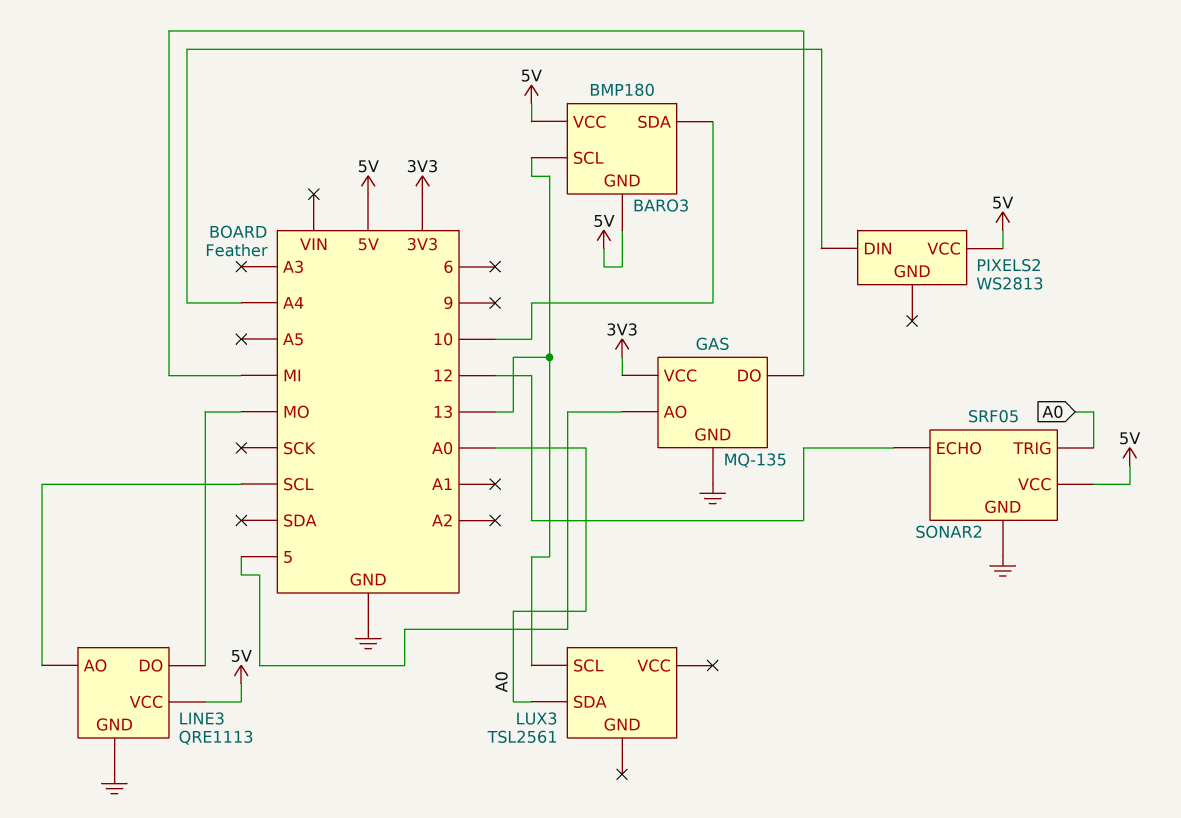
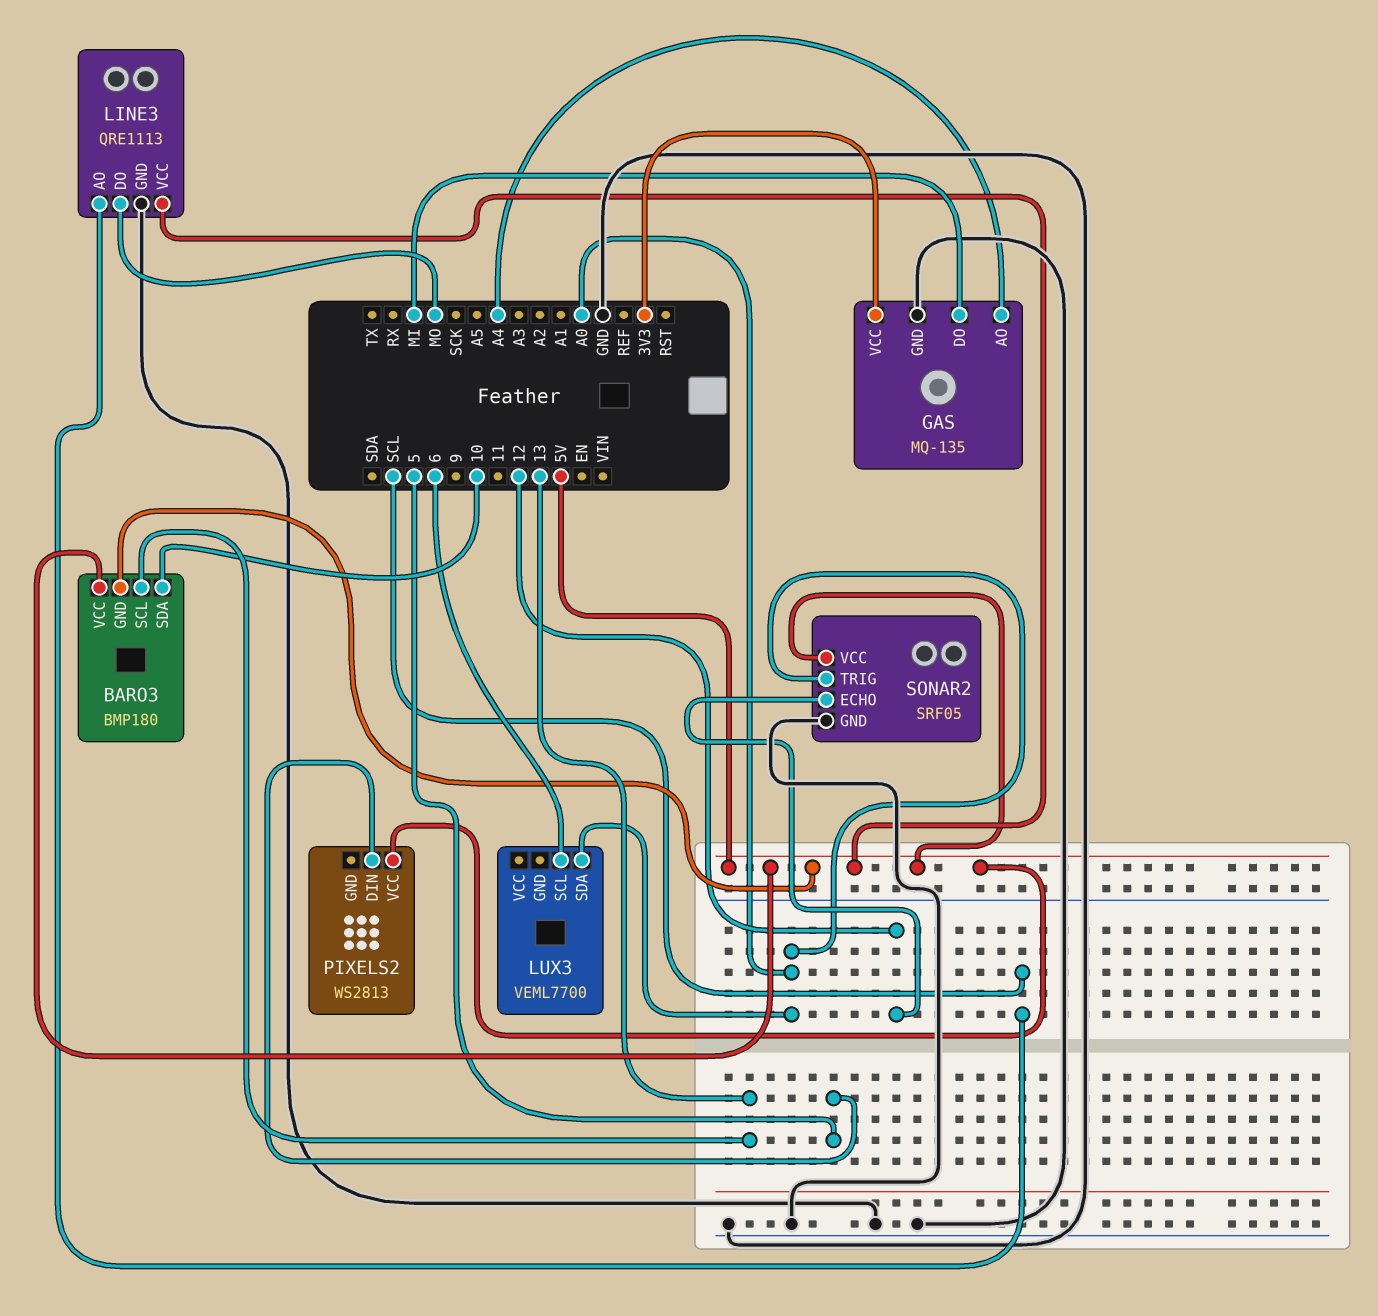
GAS pin AO: 5 -> A4
LUX3: TSL2561 -> VEML7700
LUX3 pin SCL: 13 -> 6
PIXELS2 pin DIN: A4 -> 5

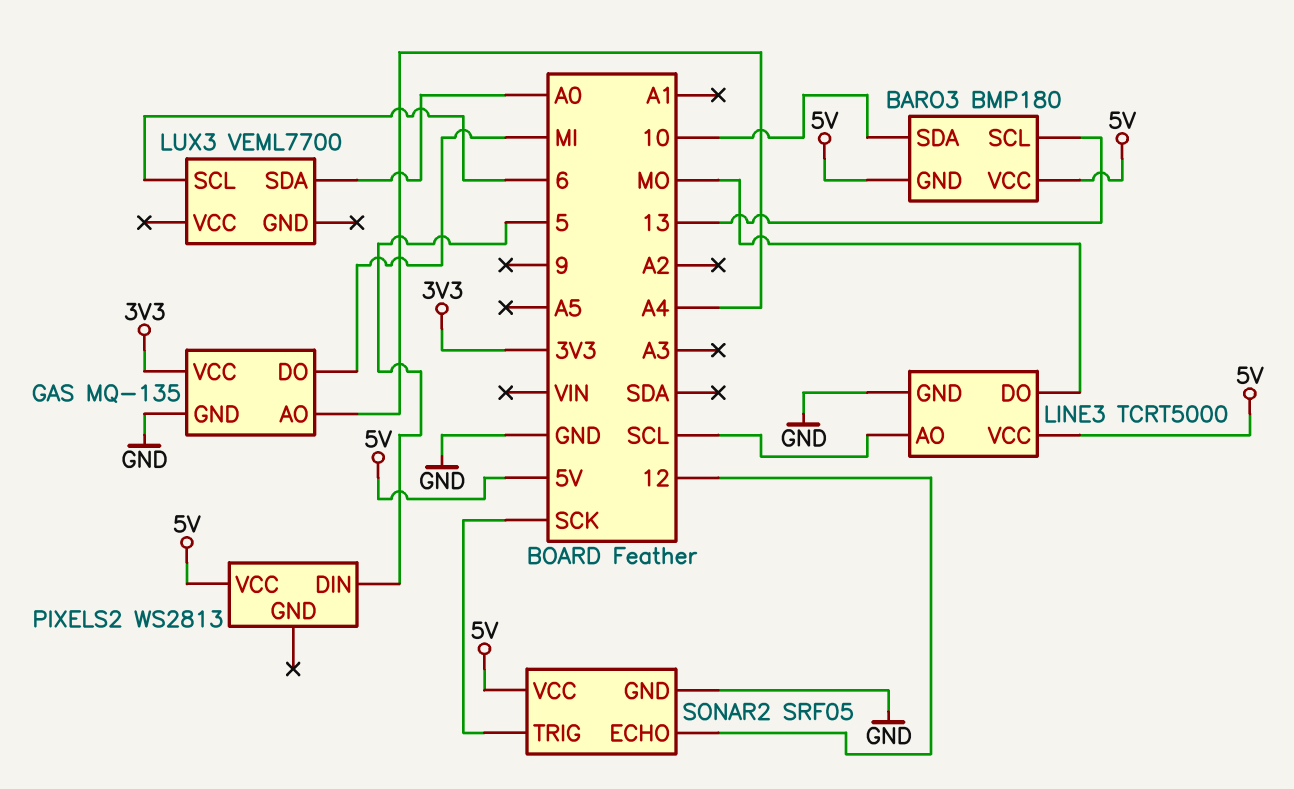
LINE3: QRE1113 -> TCRT5000
SONAR2 pin TRIG: A0 -> SCK

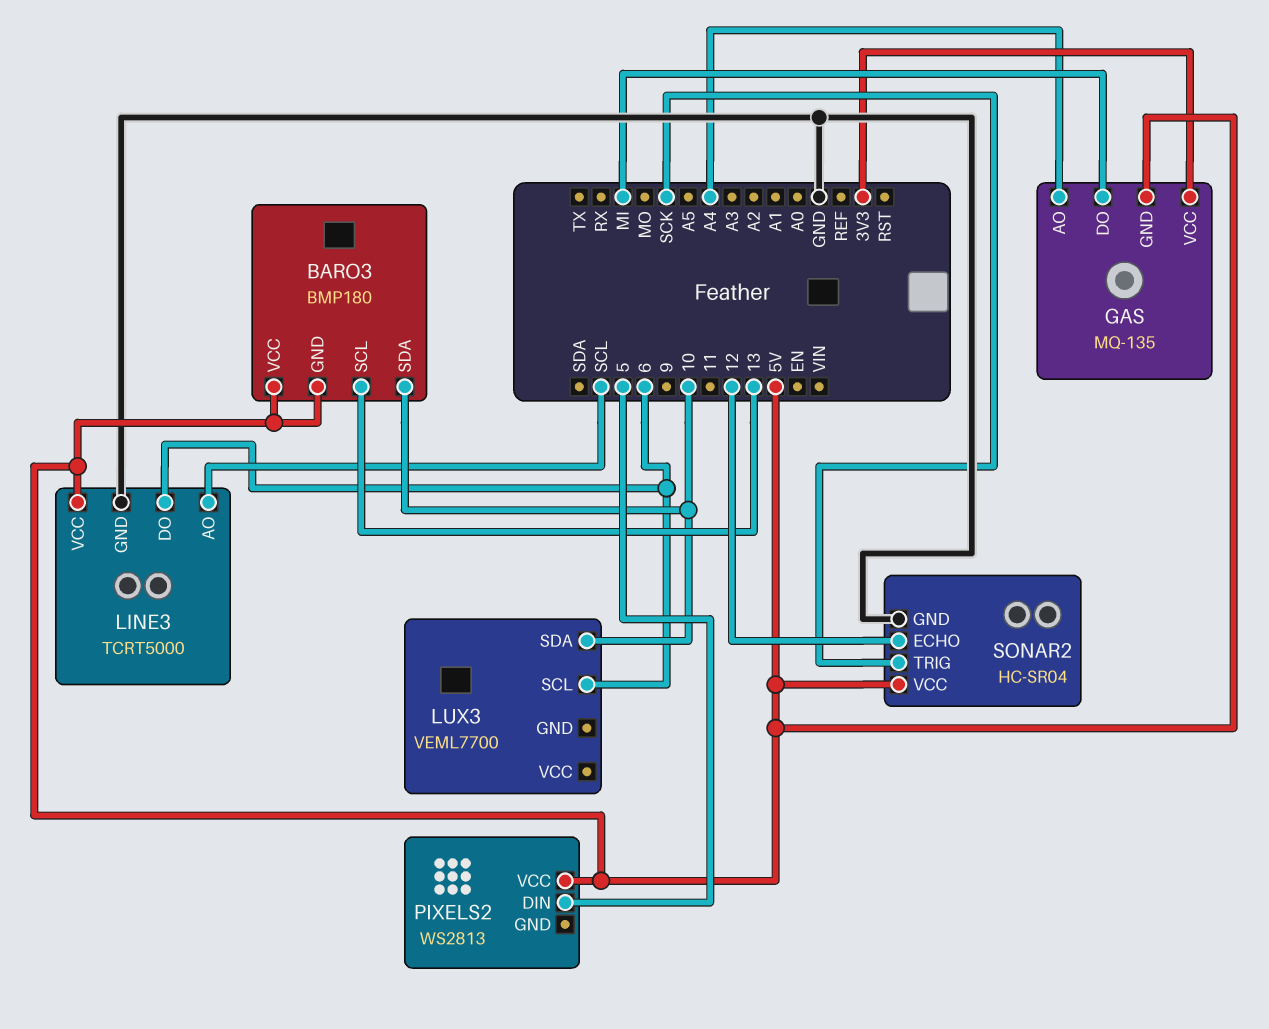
GAS pin GND: GND -> 5V
LINE3 pin DO: MO -> 6
LUX3 pin SDA: A0 -> 10
SONAR2: SRF05 -> HC-SR04

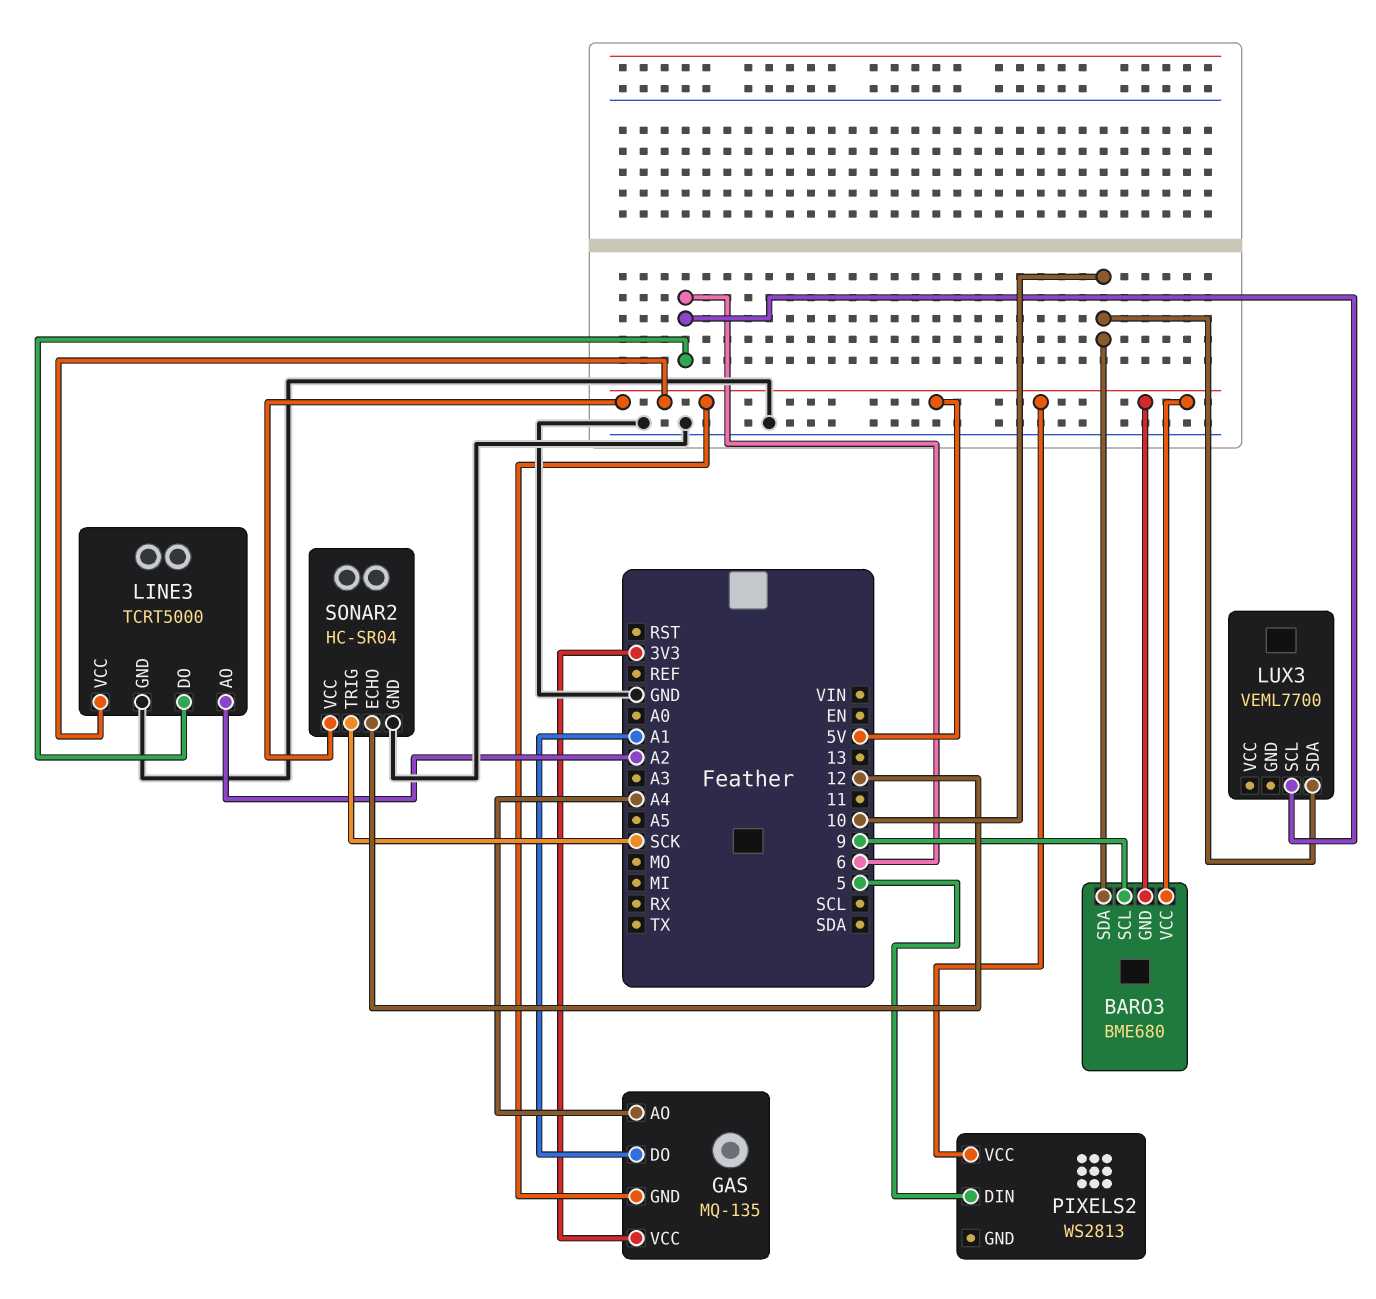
BARO3: BMP180 -> BME680
BARO3 pin SCL: 13 -> 9
GAS pin DO: MI -> A1
LINE3 pin AO: SCL -> A2

